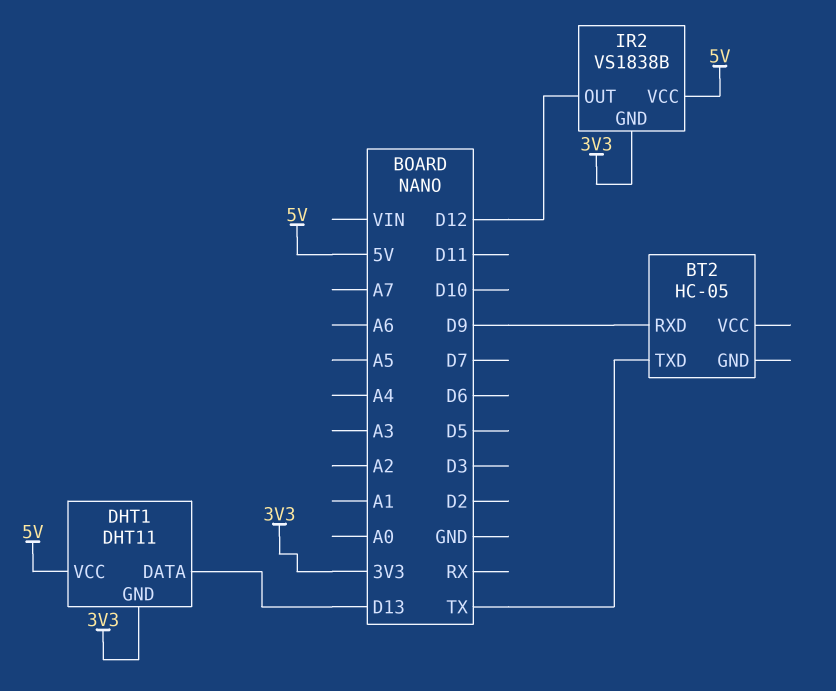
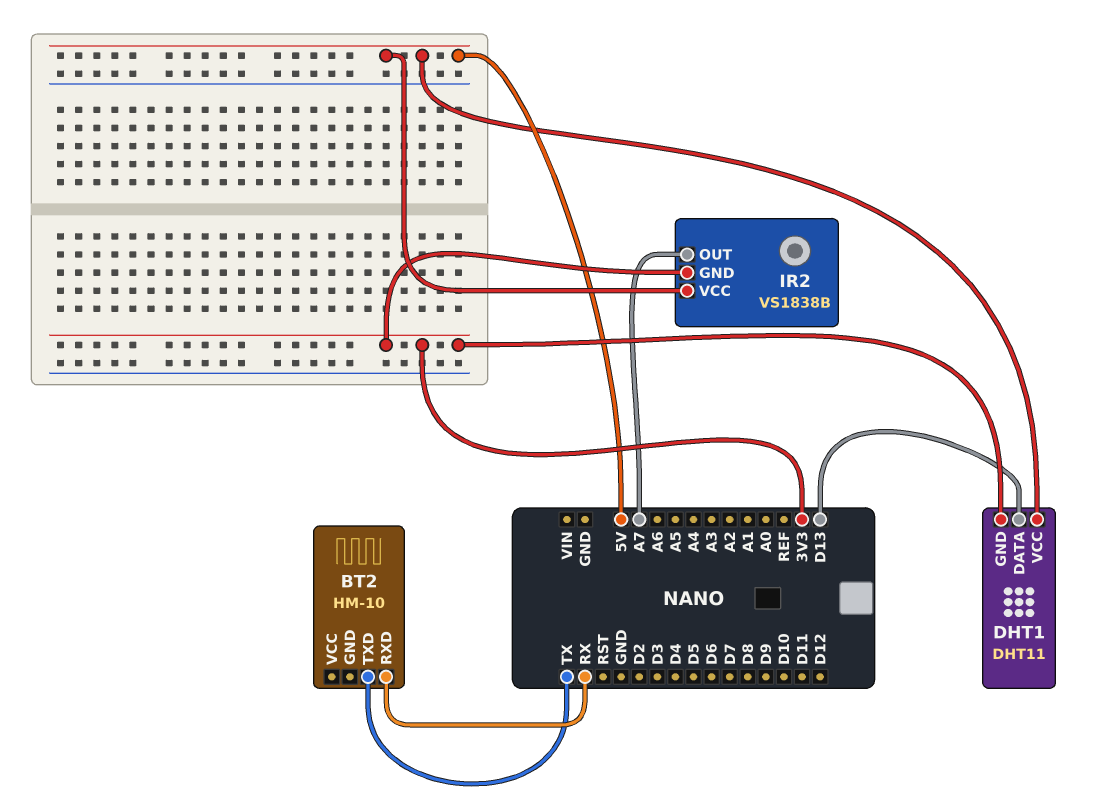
BT2: HC-05 -> HM-10
BT2 pin RXD: D9 -> RX
IR2 pin OUT: D12 -> A7

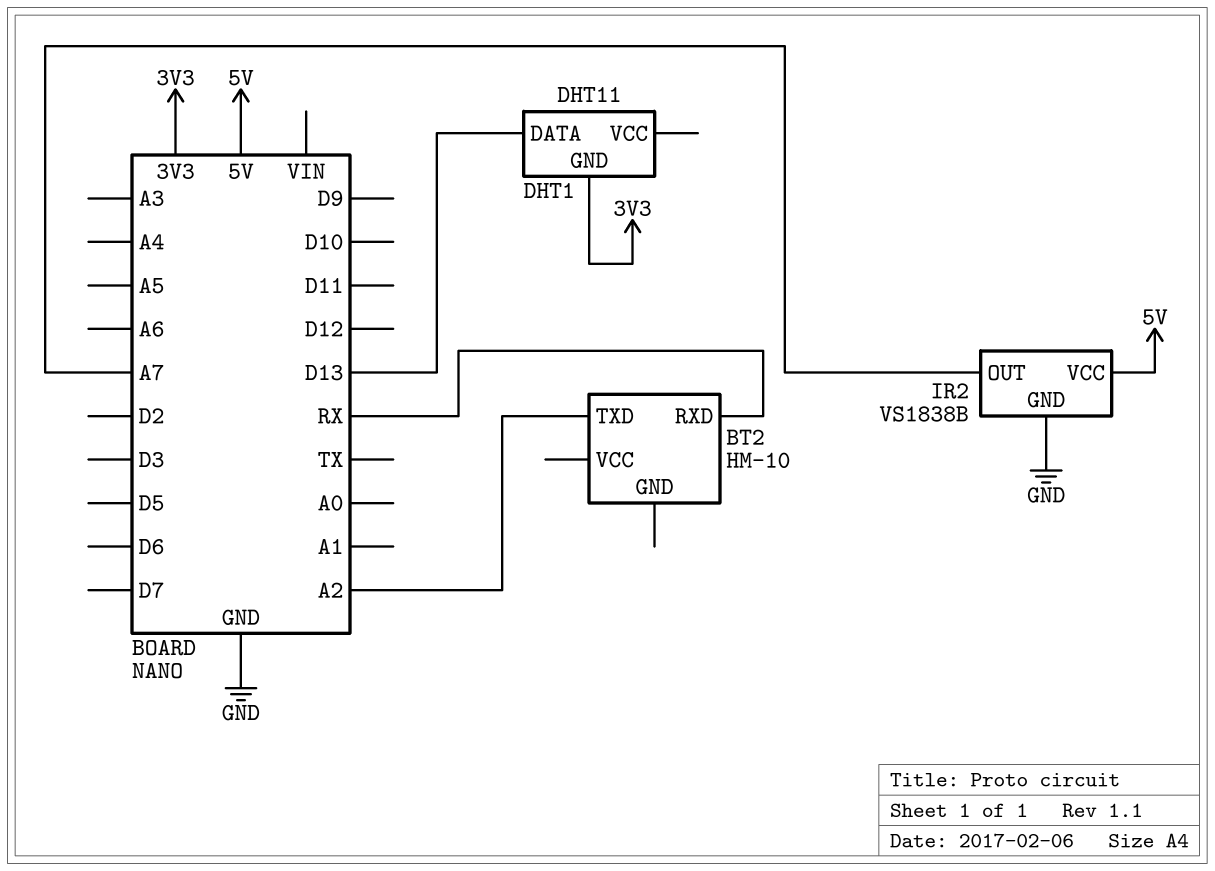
BT2 pin TXD: TX -> A2
DHT1 pin VCC: 5V -> none
IR2 pin GND: 3V3 -> GND

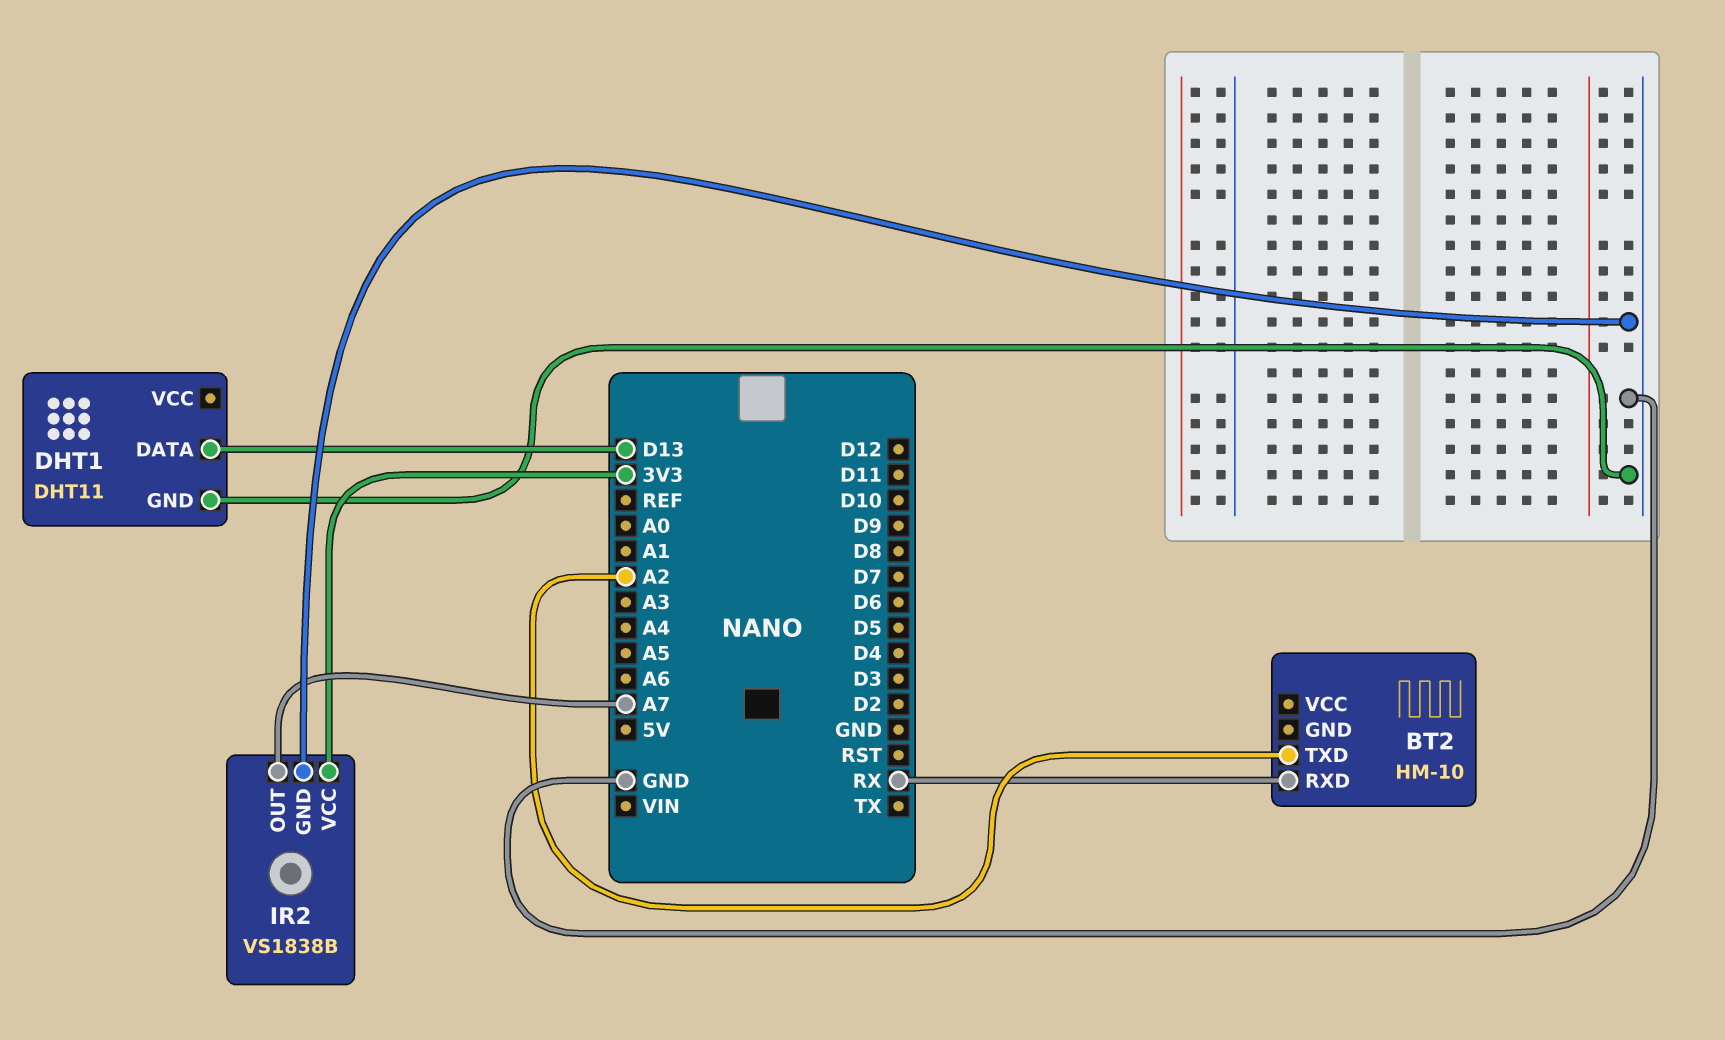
DHT1 pin GND: 3V3 -> GND
IR2 pin VCC: 5V -> 3V3

